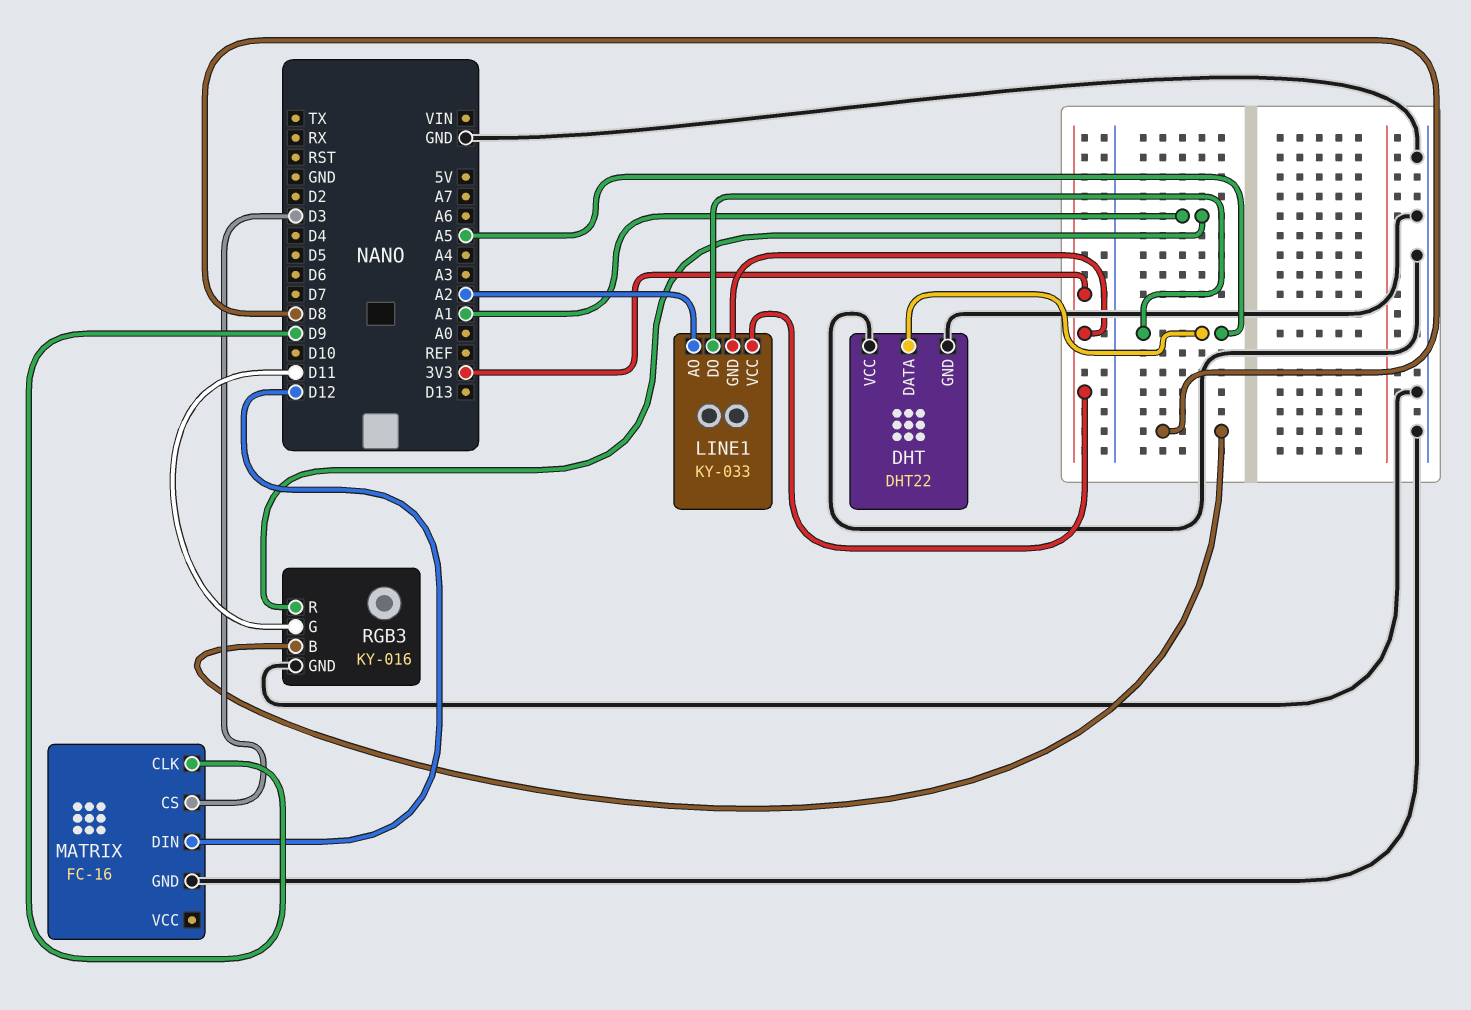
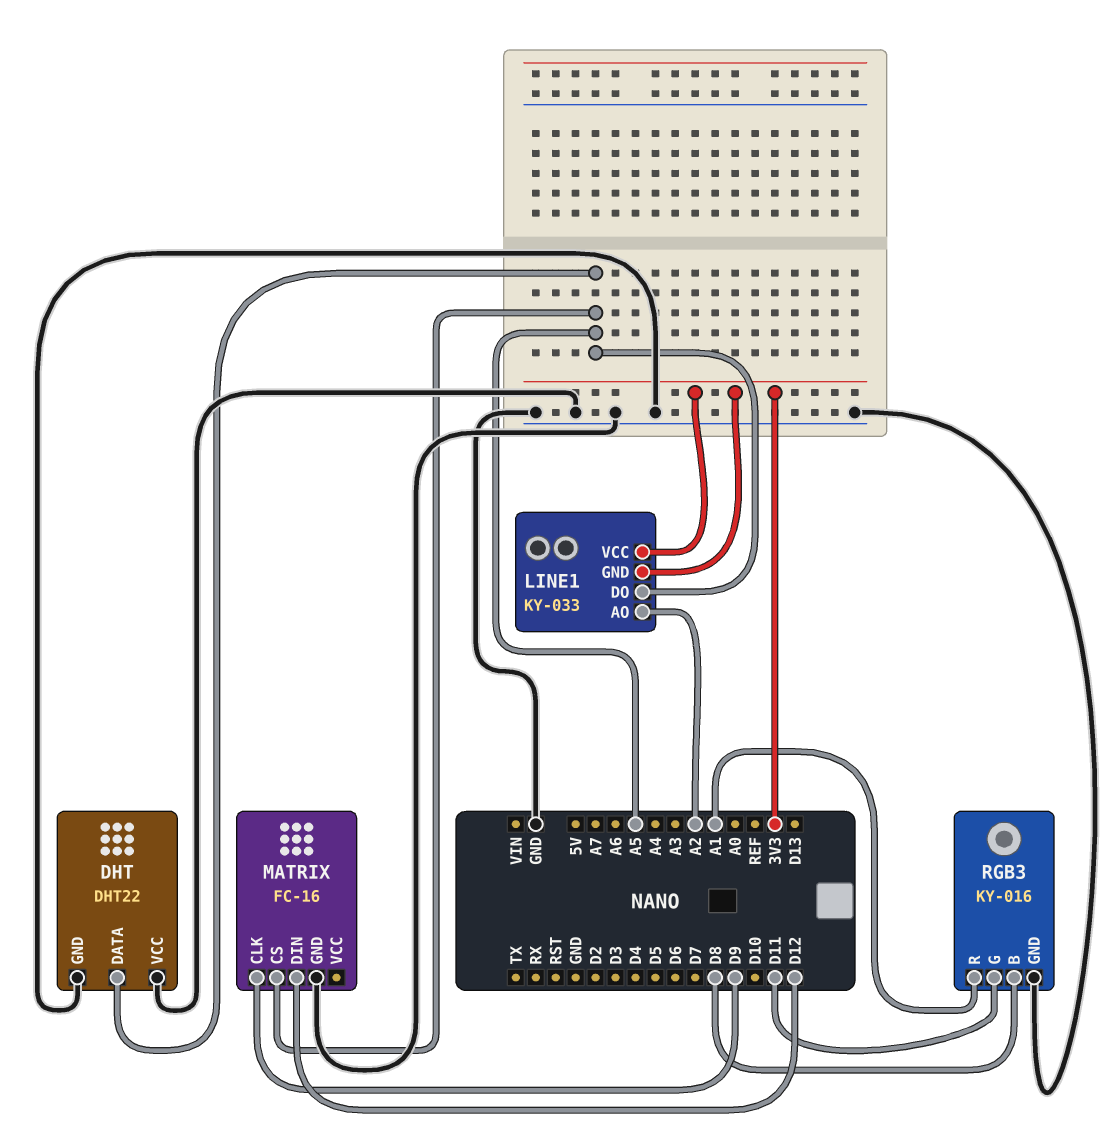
MATRIX pin CS: D3 -> A5

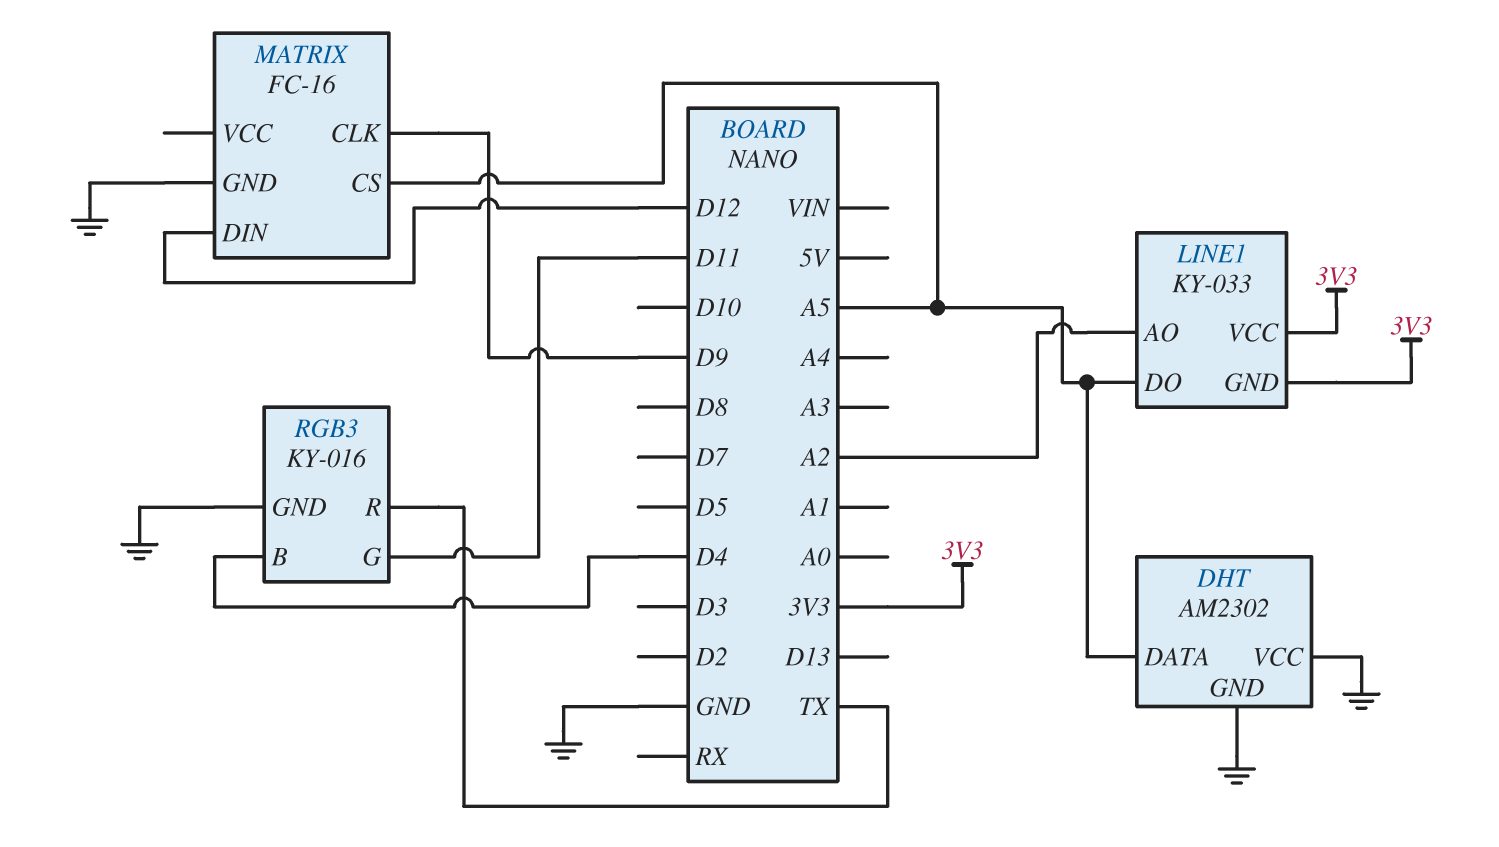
DHT: DHT22 -> AM2302
RGB3 pin B: D8 -> D4
RGB3 pin R: A1 -> TX

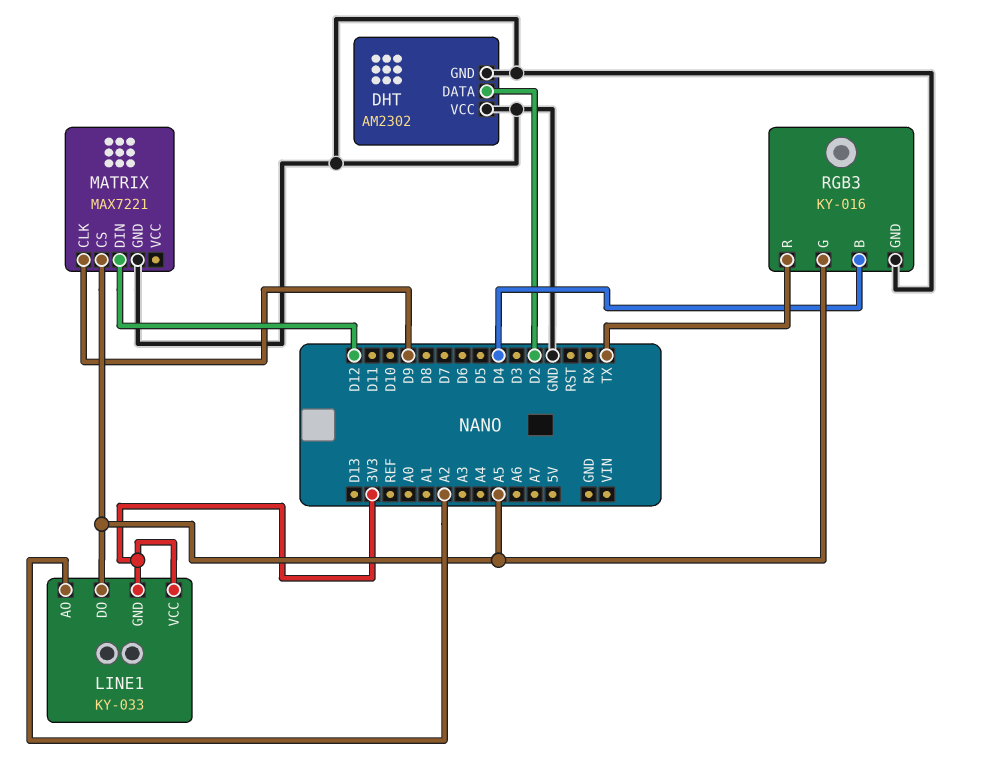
DHT pin DATA: A5 -> D2
MATRIX: FC-16 -> MAX7221
RGB3 pin G: D11 -> A5

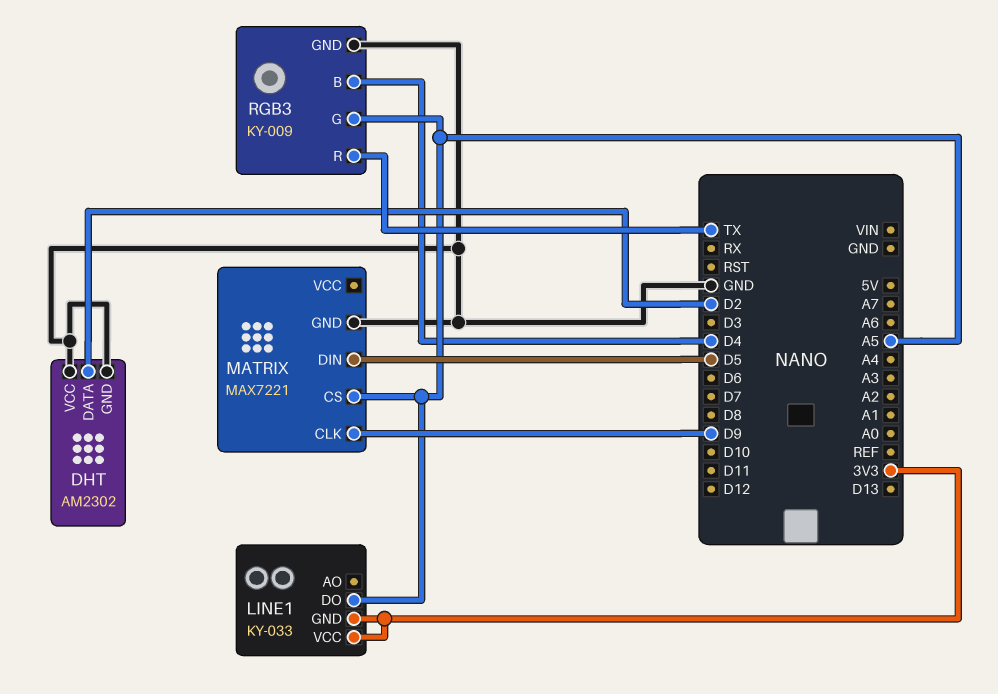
LINE1 pin AO: A2 -> none
MATRIX pin DIN: D12 -> D5
RGB3: KY-016 -> KY-009

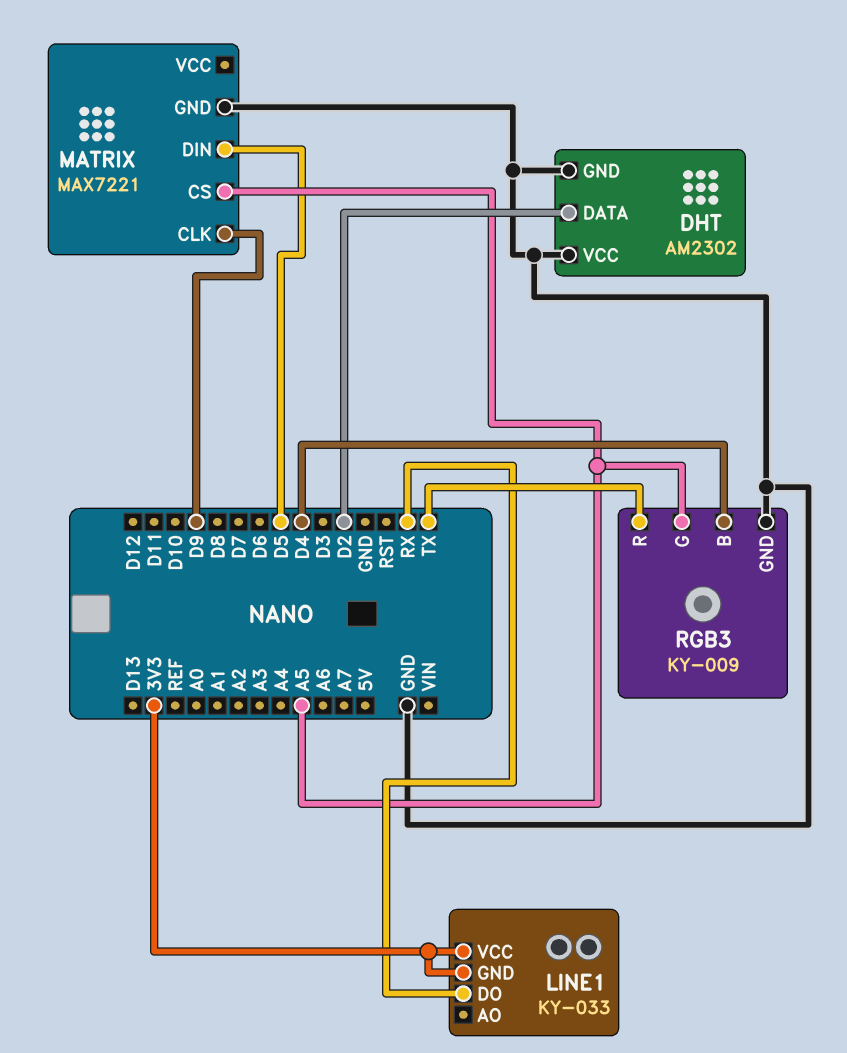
LINE1 pin DO: A5 -> RX

